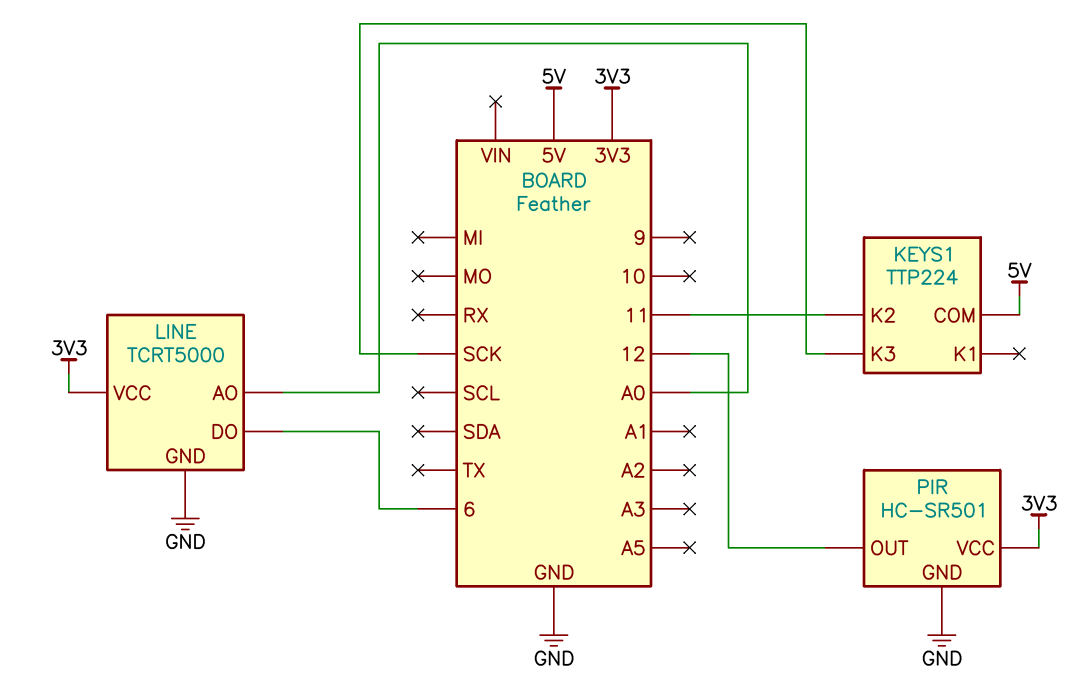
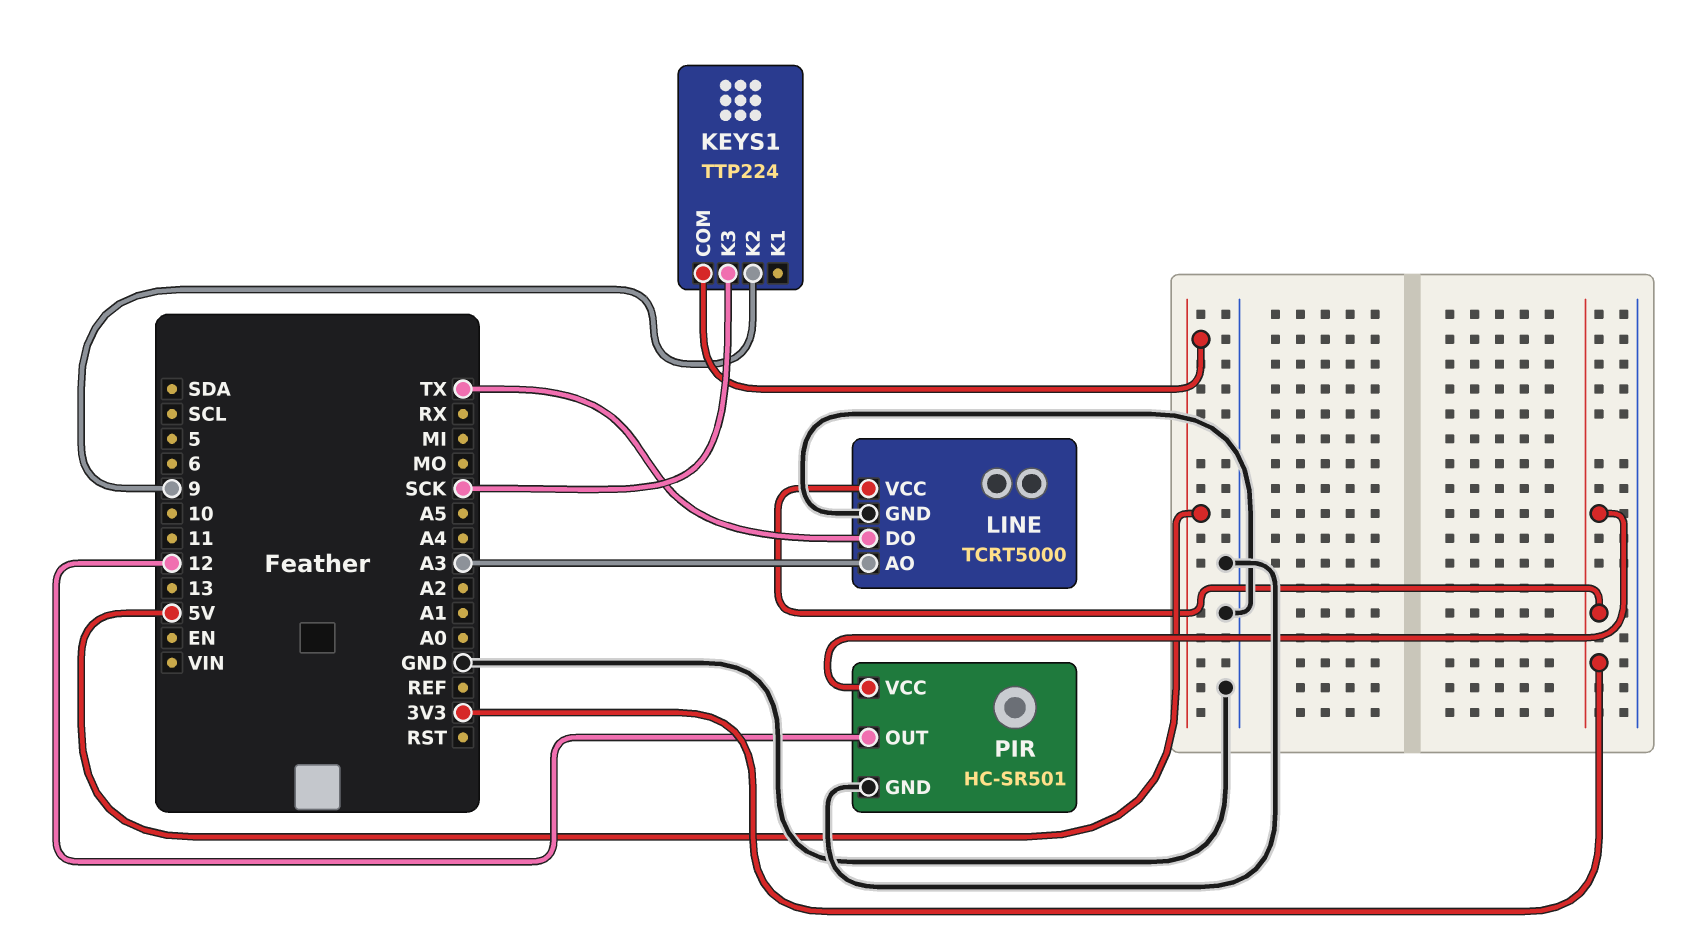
KEYS1 pin K2: 11 -> 9
LINE pin AO: A0 -> A3
LINE pin DO: 6 -> TX

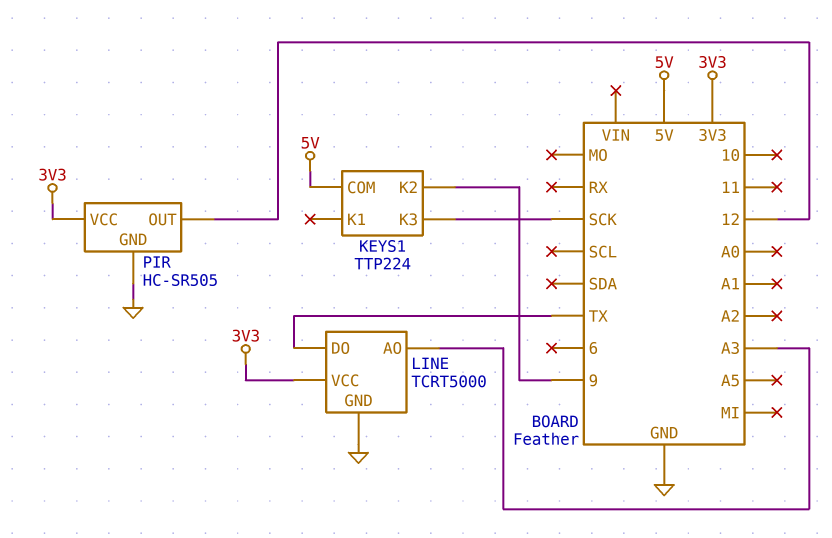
PIR: HC-SR501 -> HC-SR505

